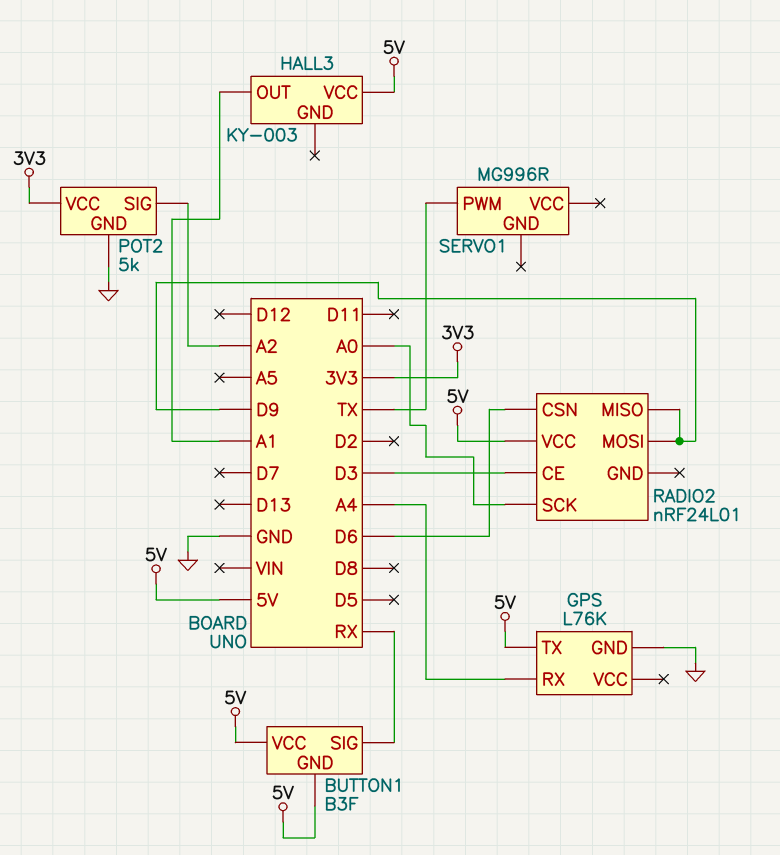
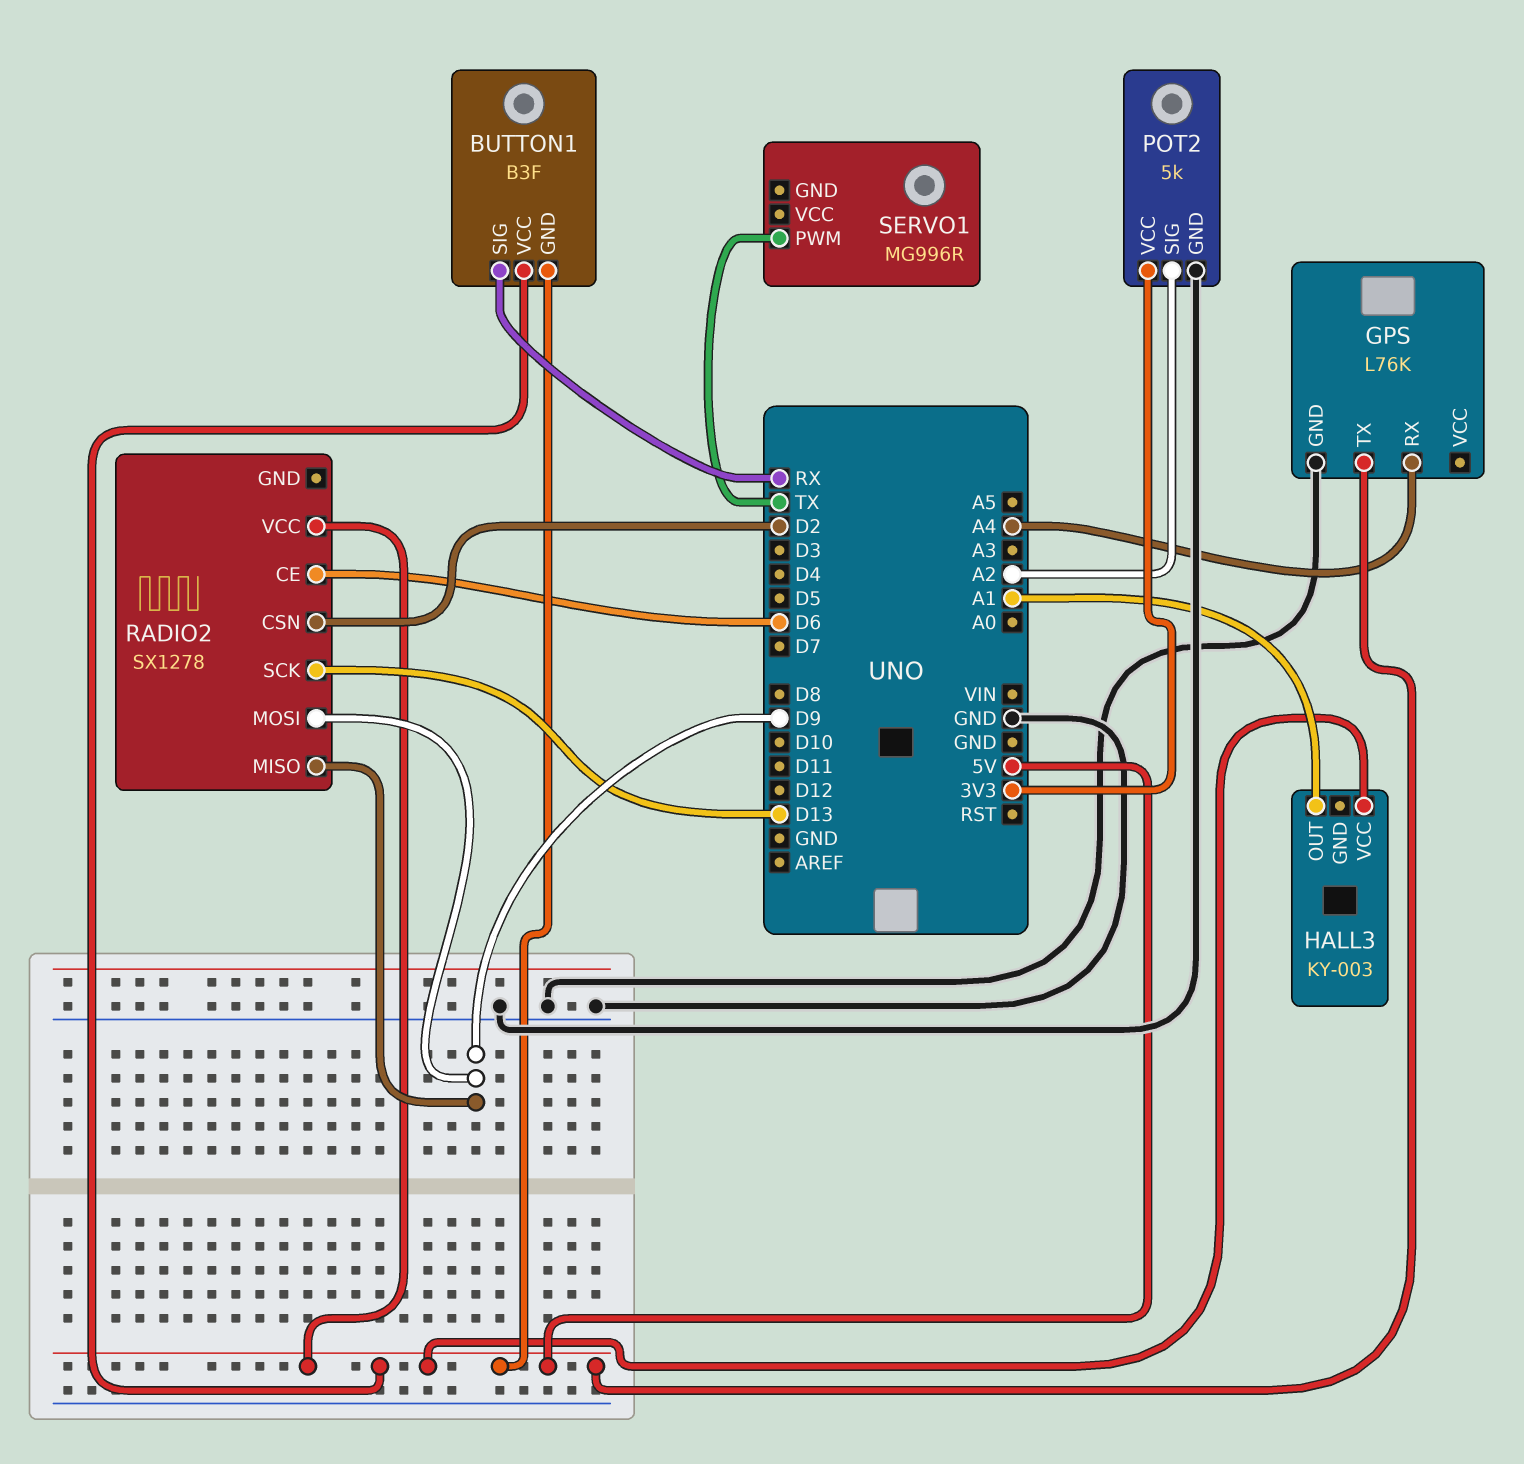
RADIO2: nRF24L01 -> SX1278
RADIO2 pin CE: D3 -> D6
RADIO2 pin CSN: D6 -> D2
RADIO2 pin SCK: A0 -> D13

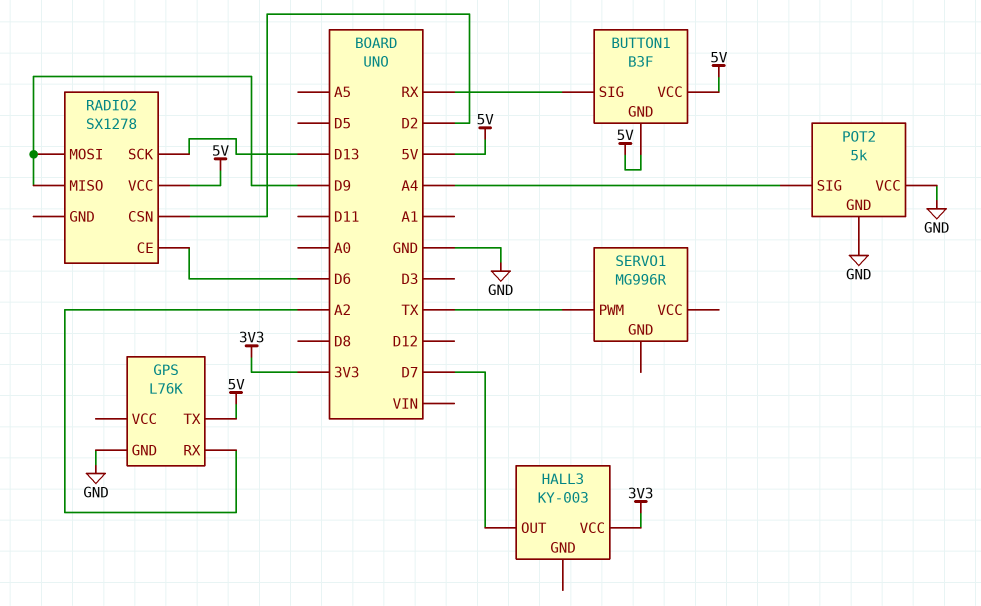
GPS pin RX: A4 -> A2
HALL3 pin OUT: A1 -> D7
HALL3 pin VCC: 5V -> 3V3
POT2 pin SIG: A2 -> A4
POT2 pin VCC: 3V3 -> GND

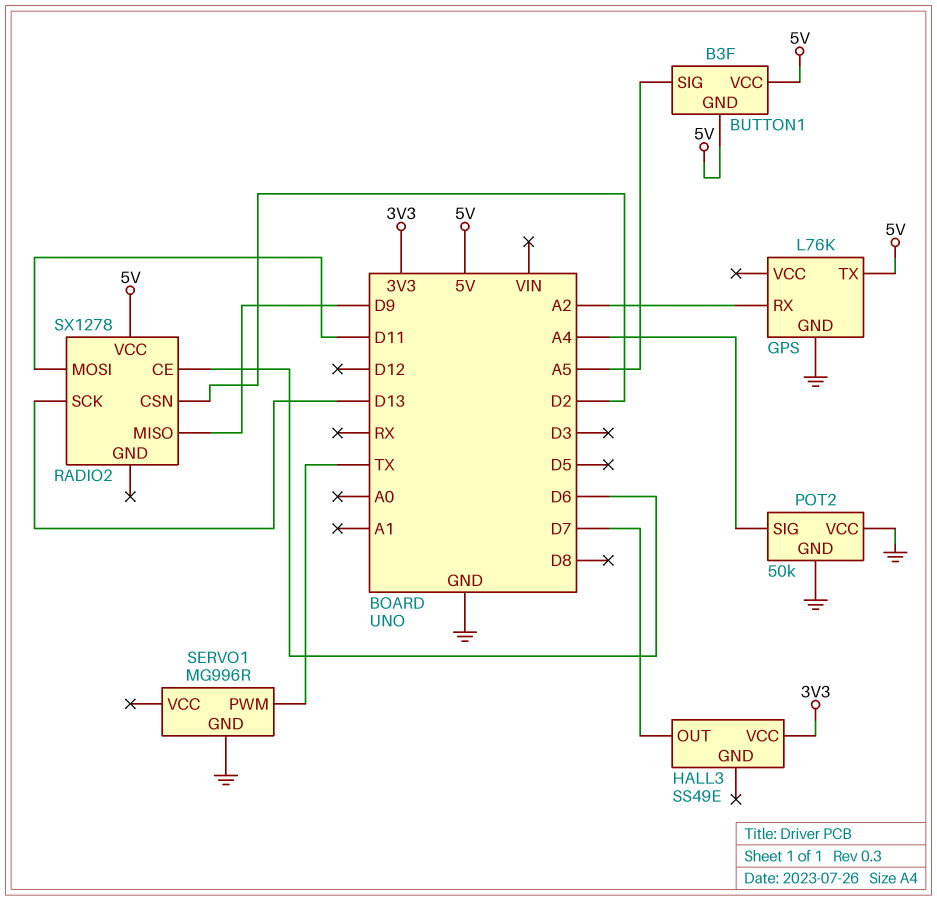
BUTTON1 pin SIG: RX -> A5
HALL3: KY-003 -> SS49E
POT2: 5k -> 50k
RADIO2 pin MOSI: D9 -> D11
SERVO1 pin GND: none -> GND

